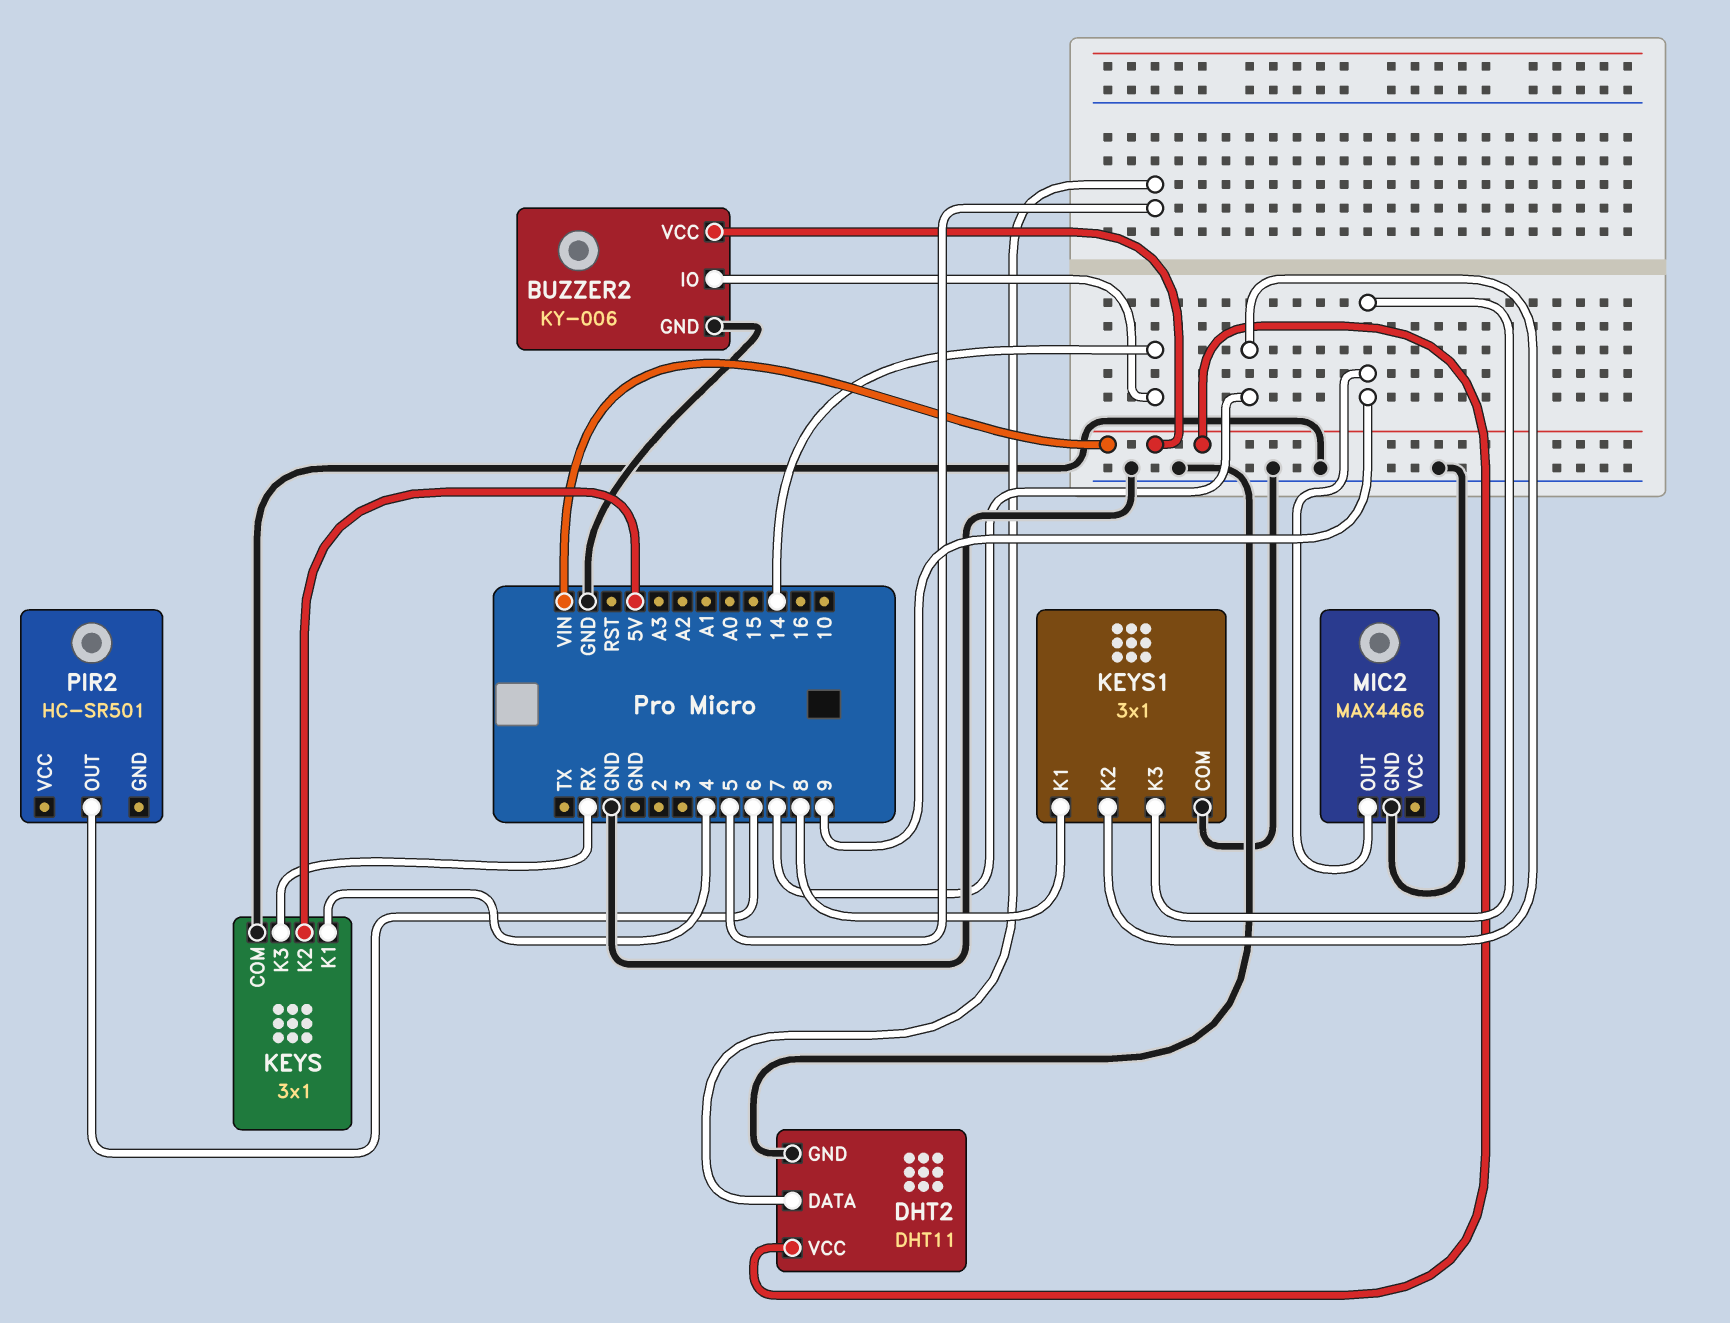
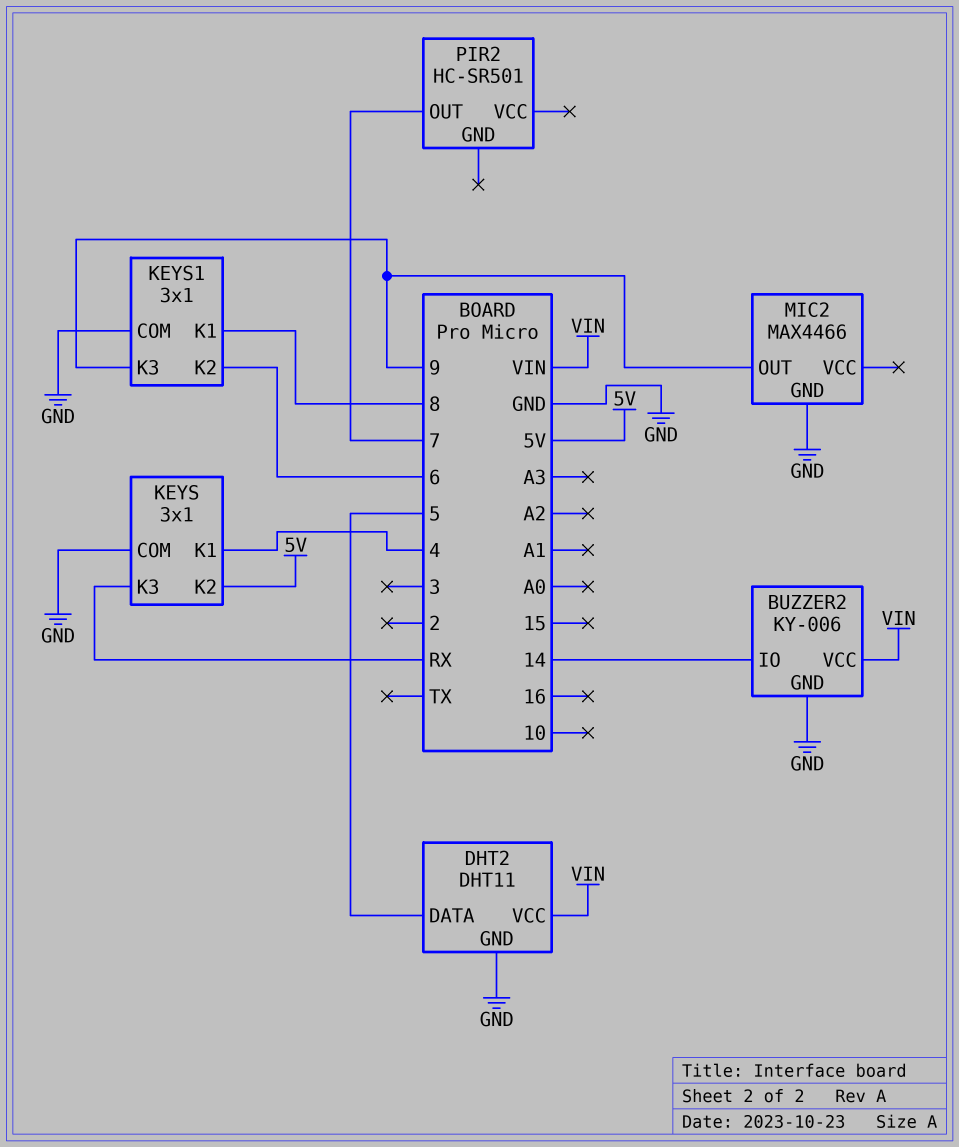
KEYS1 pin K2: 7 -> 6
PIR2 pin OUT: 6 -> 7

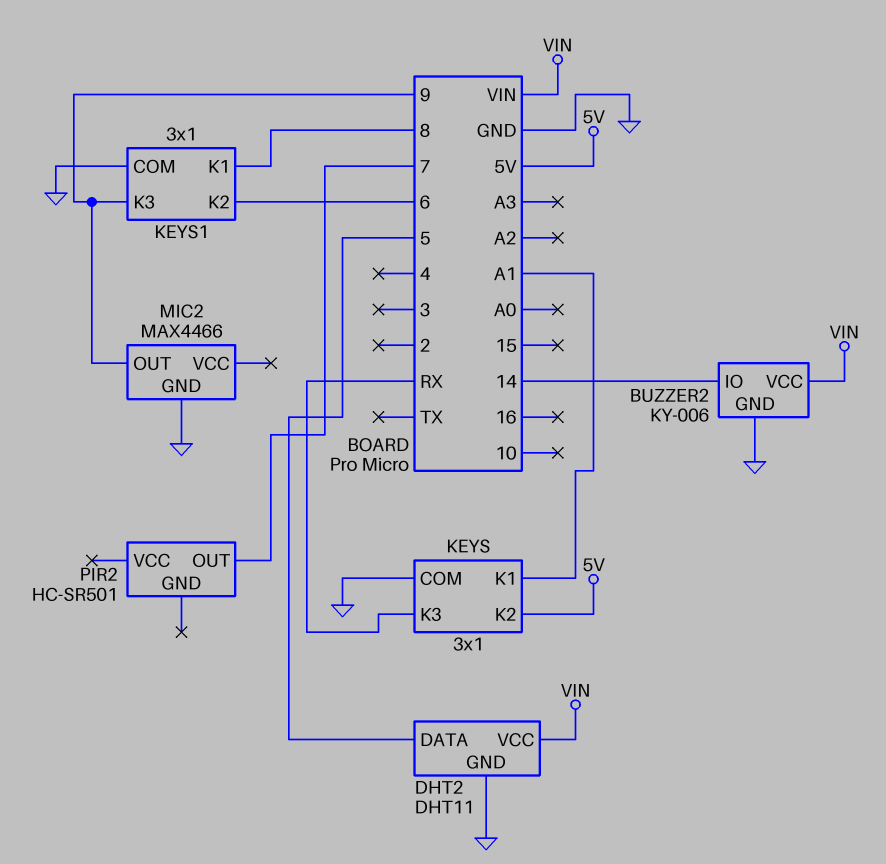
KEYS pin K1: 4 -> A1

